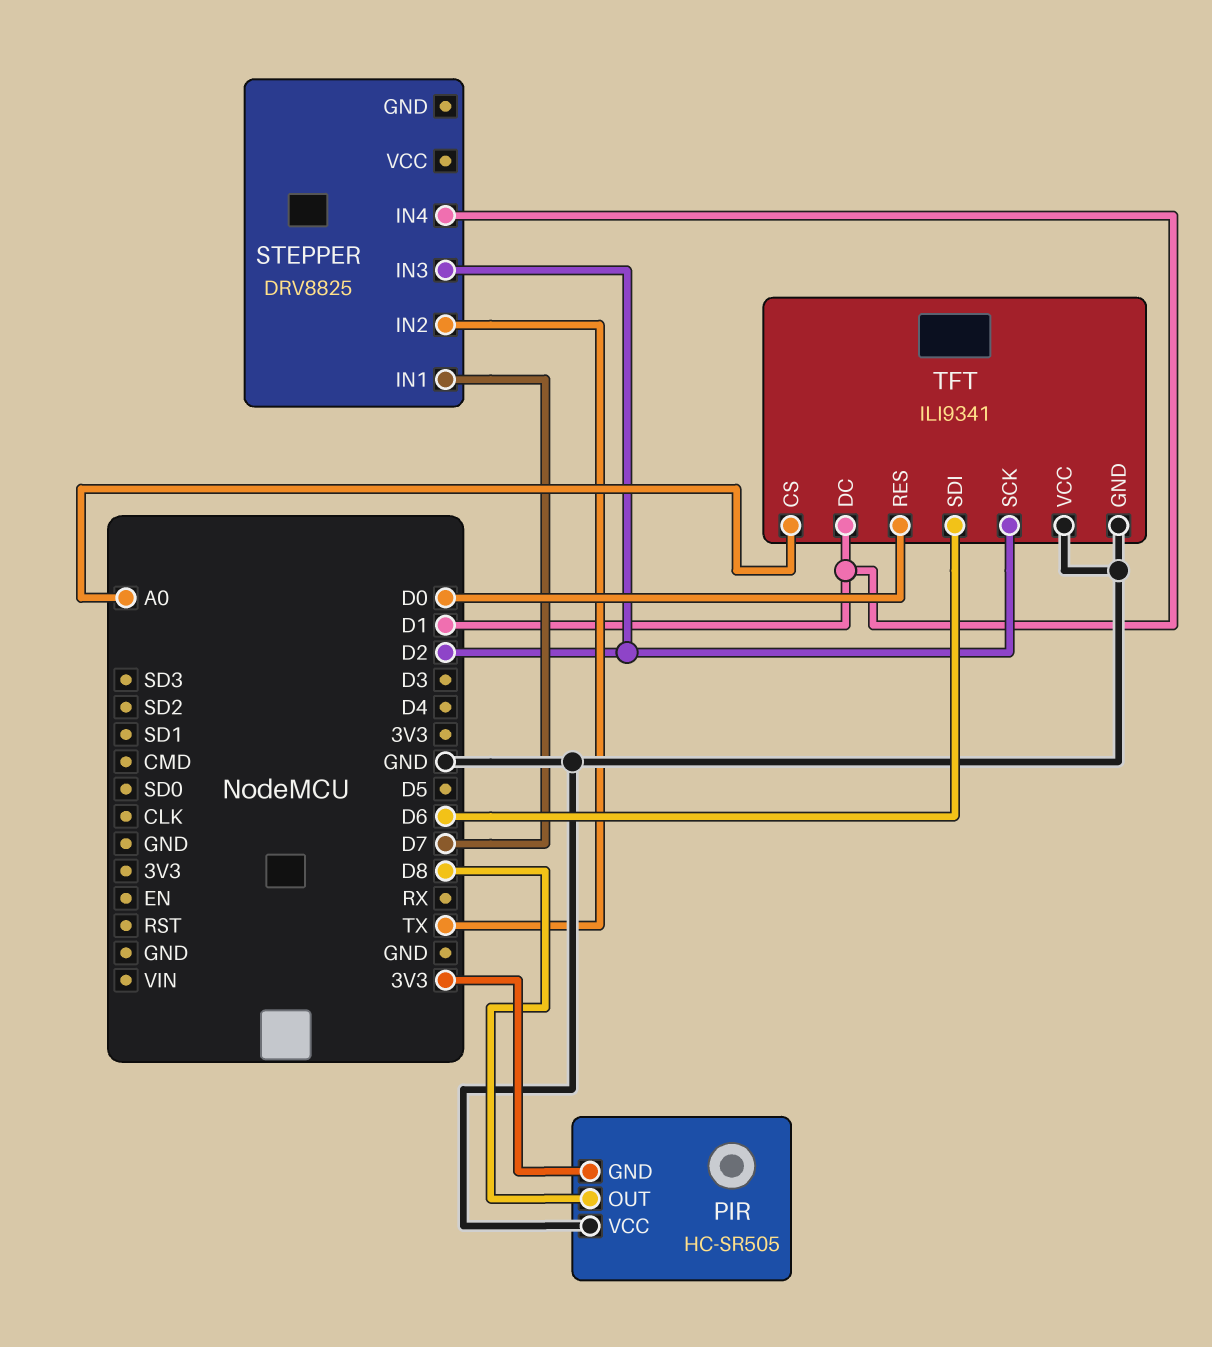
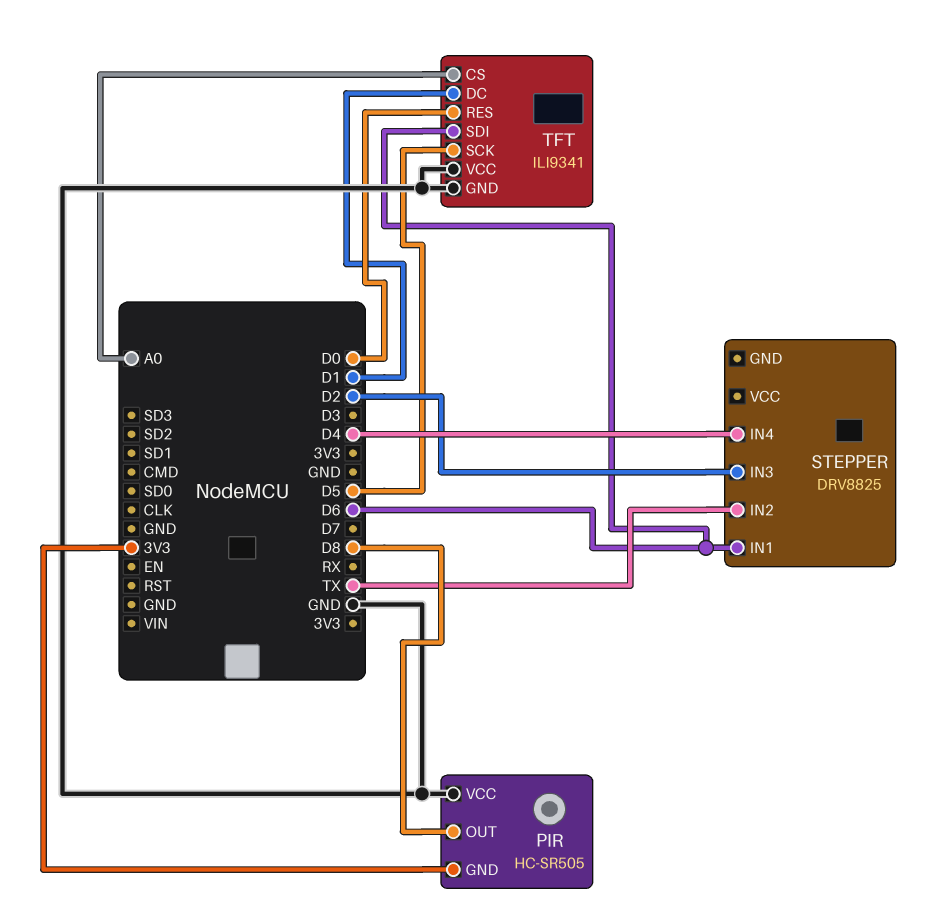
STEPPER pin IN1: D7 -> D6
STEPPER pin IN4: D1 -> D4
TFT pin SCK: D2 -> D5

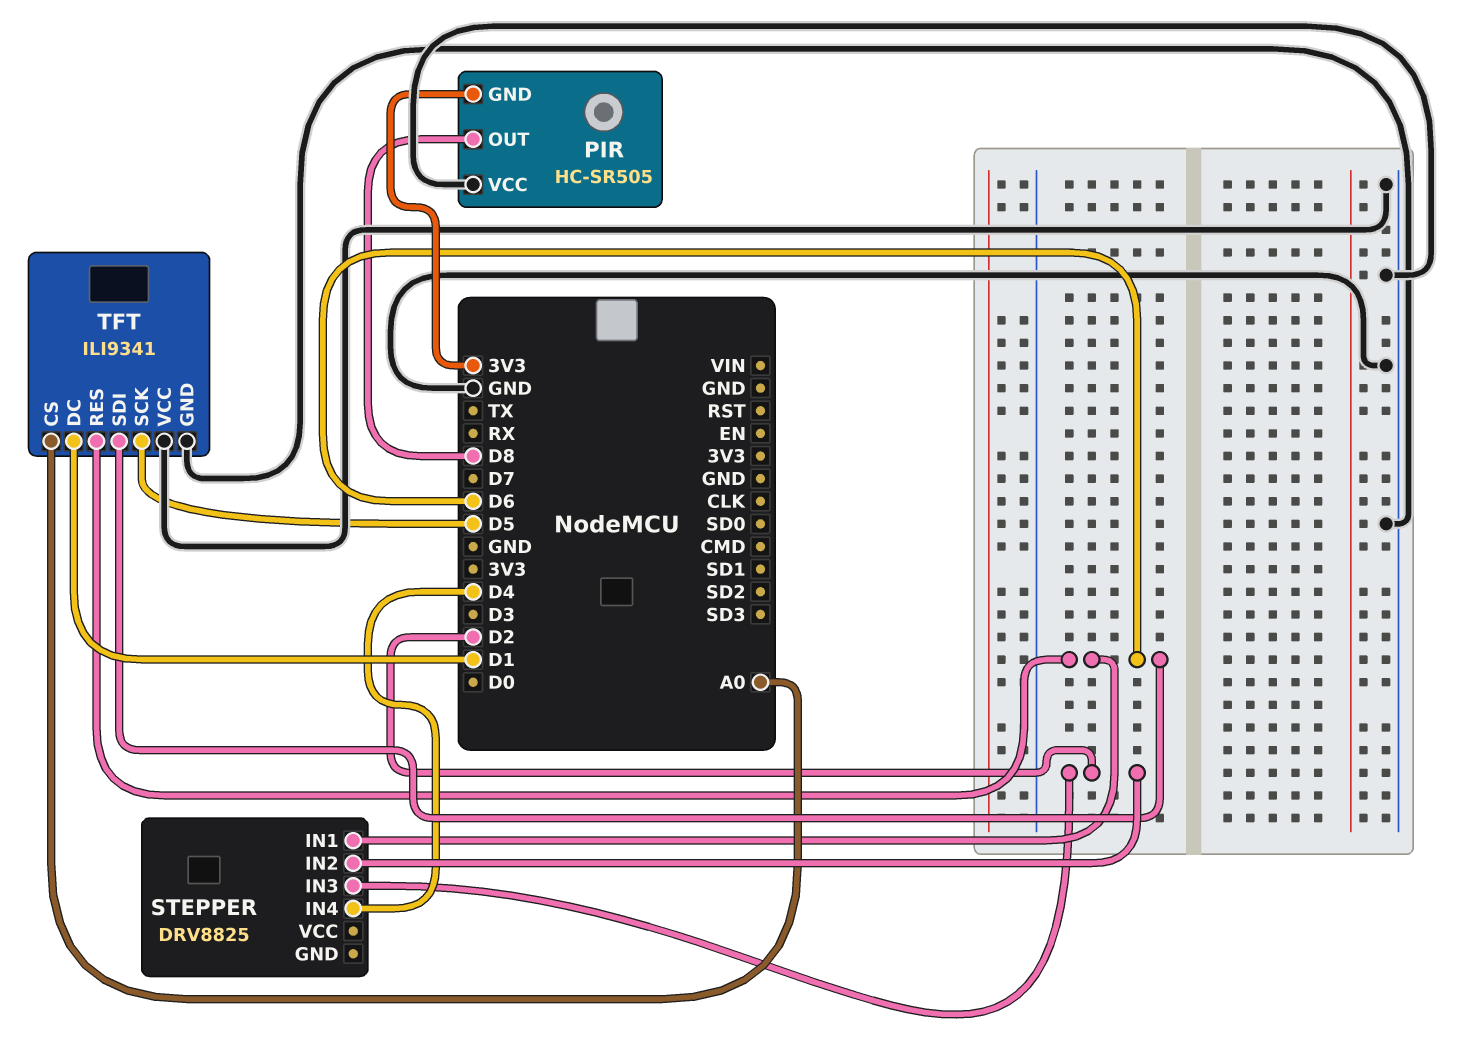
STEPPER pin IN2: TX -> D2
TFT pin RES: D0 -> D6

